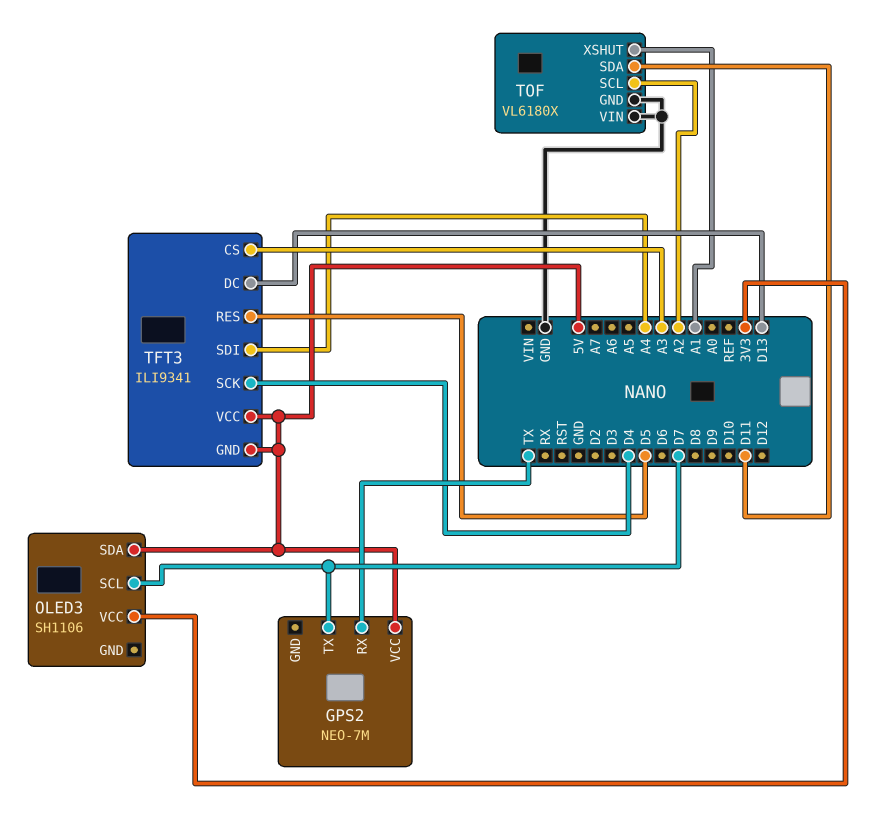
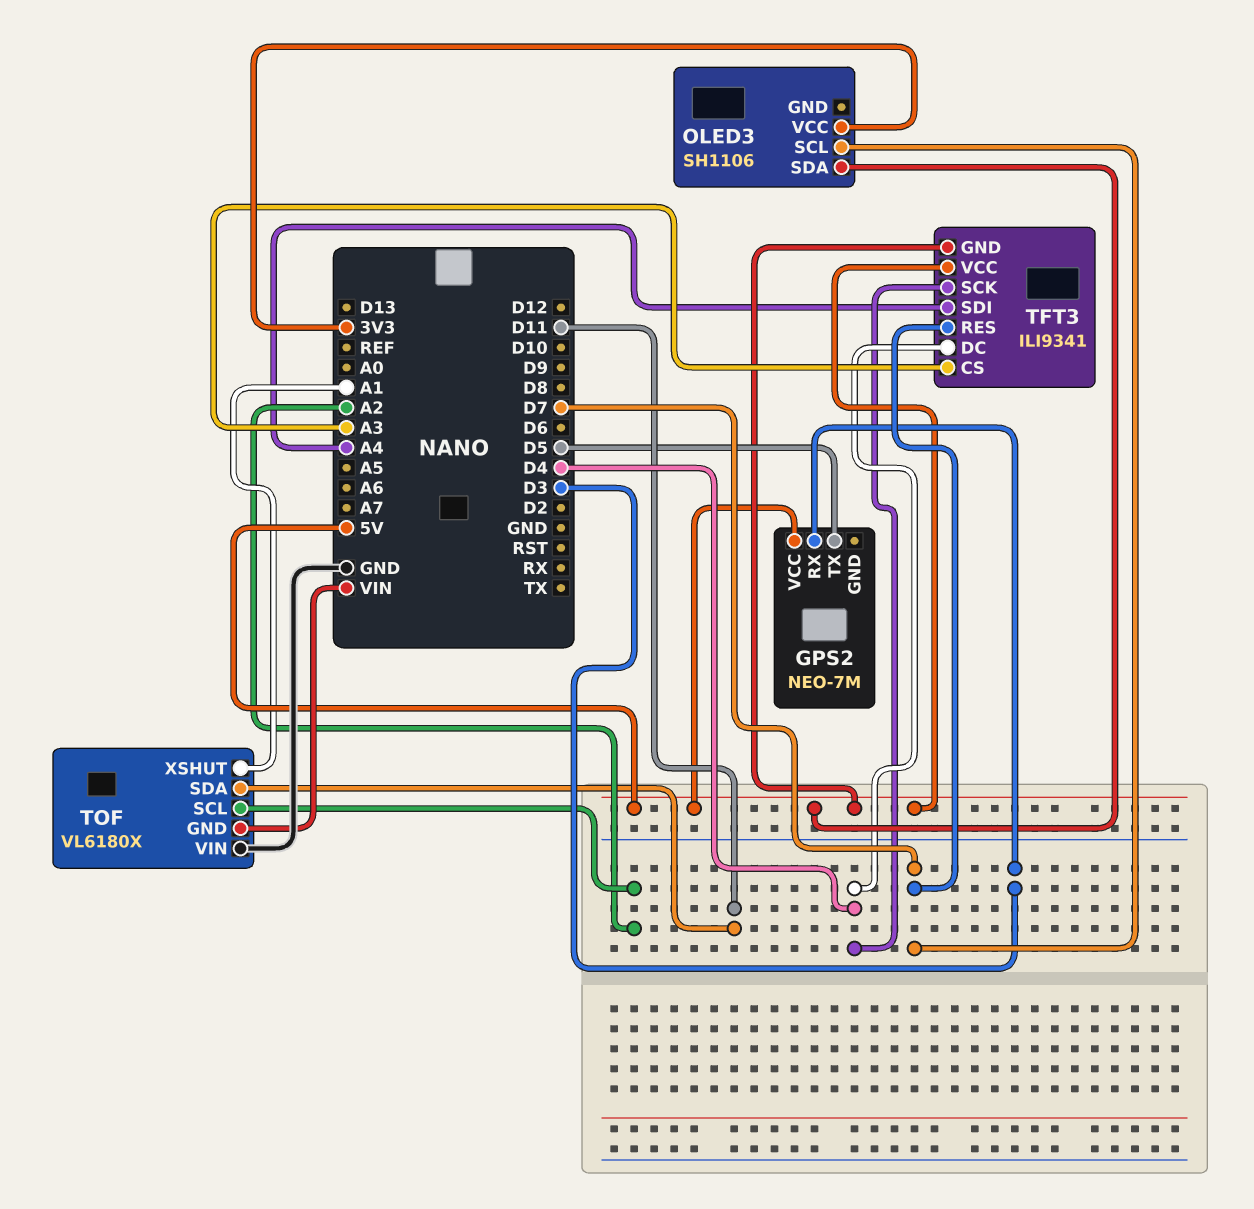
GPS2 pin RX: TX -> D3
GPS2 pin TX: D7 -> D5
TFT3 pin DC: D13 -> D4
TFT3 pin RES: D5 -> D7
TOF pin GND: GND -> VIN

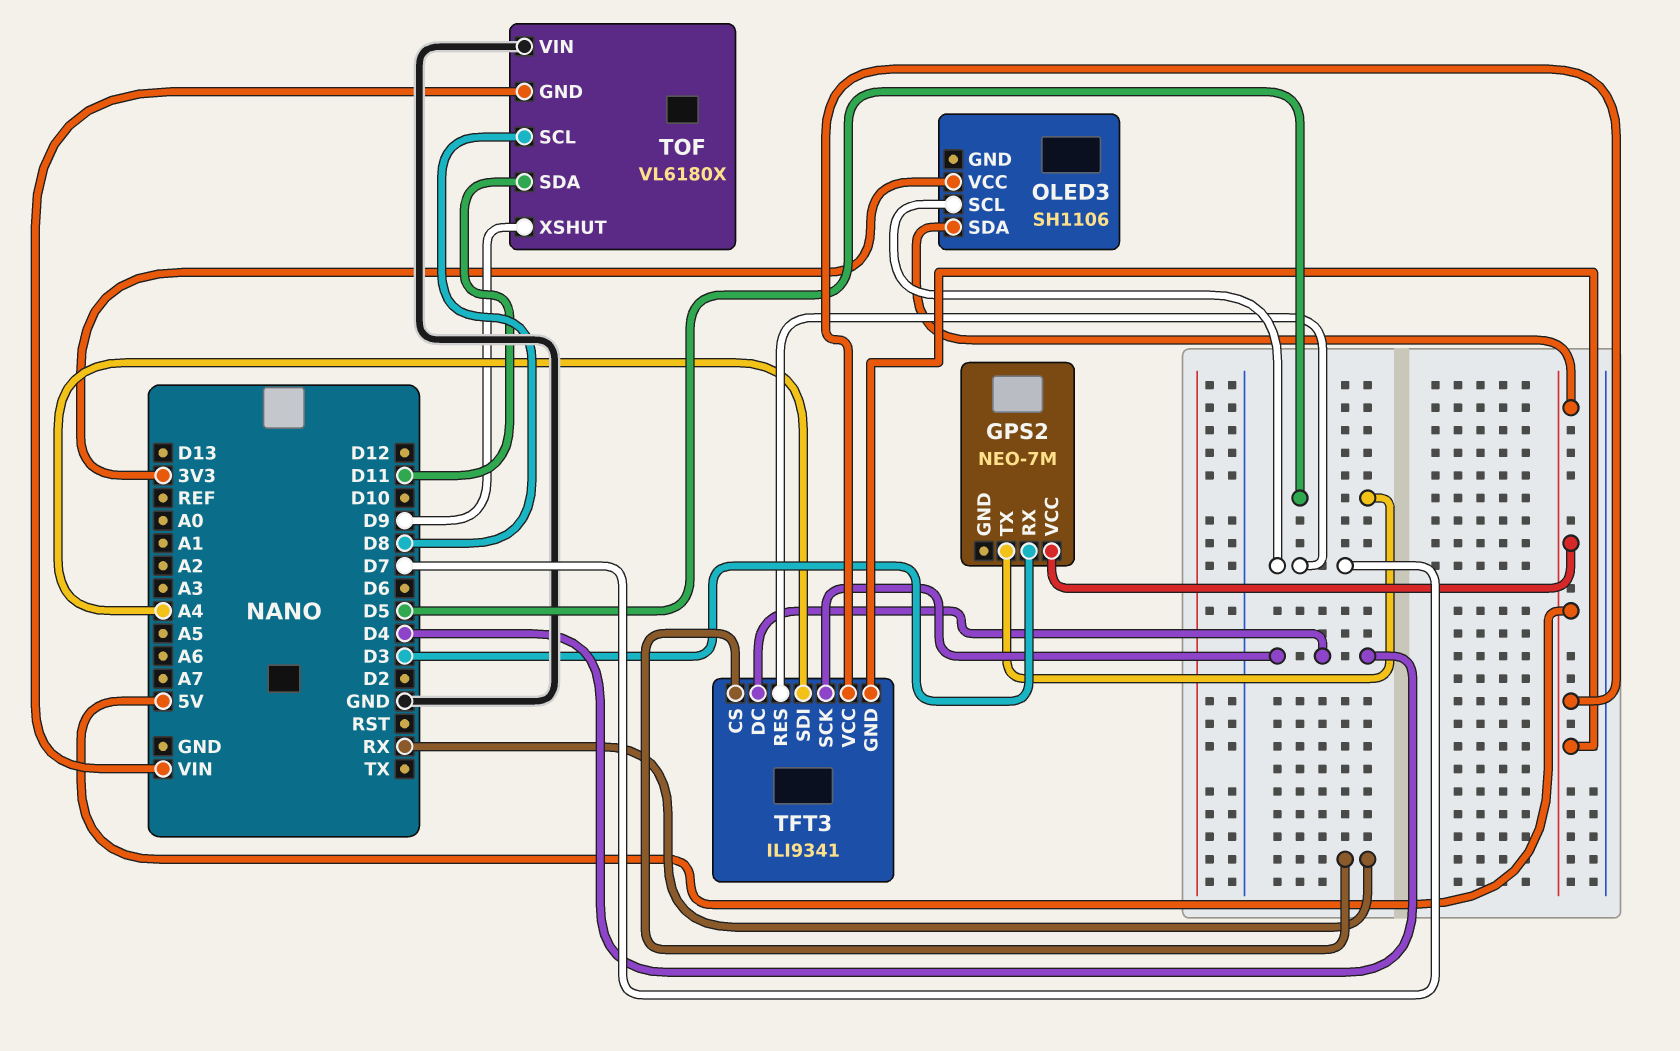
TFT3 pin CS: A3 -> RX
TOF pin SCL: A2 -> D8
TOF pin XSHUT: A1 -> D9

